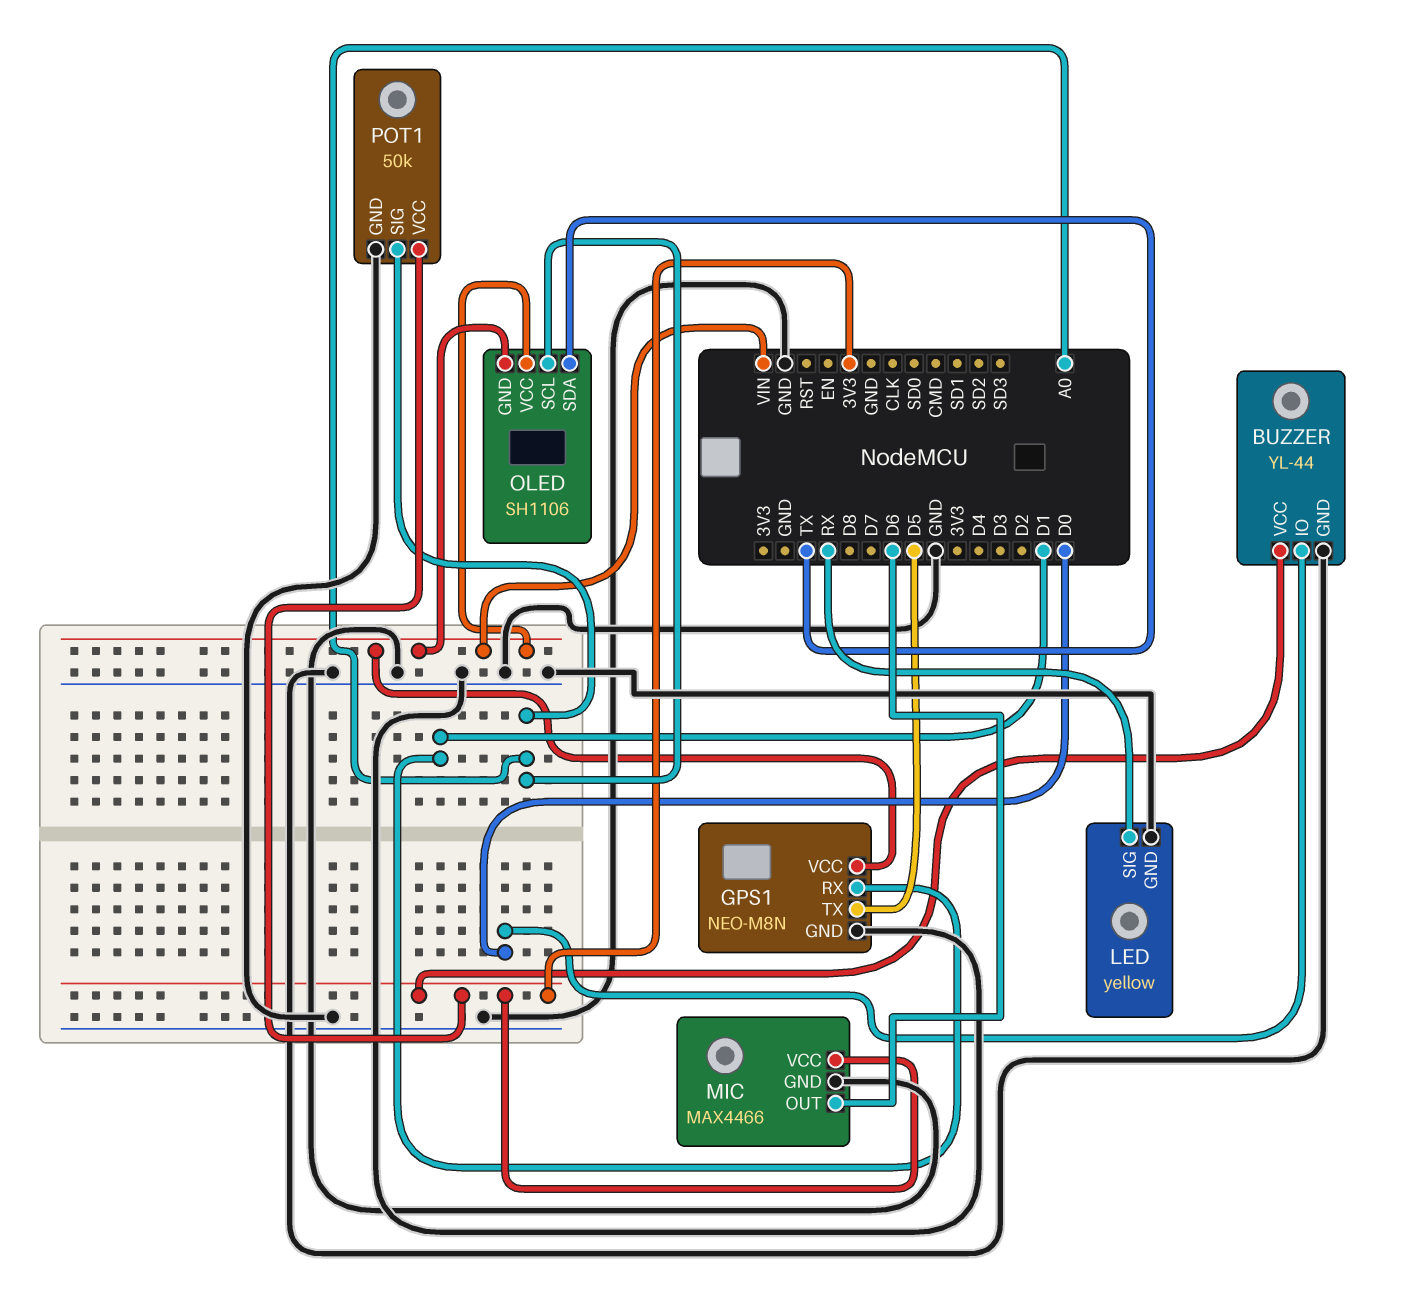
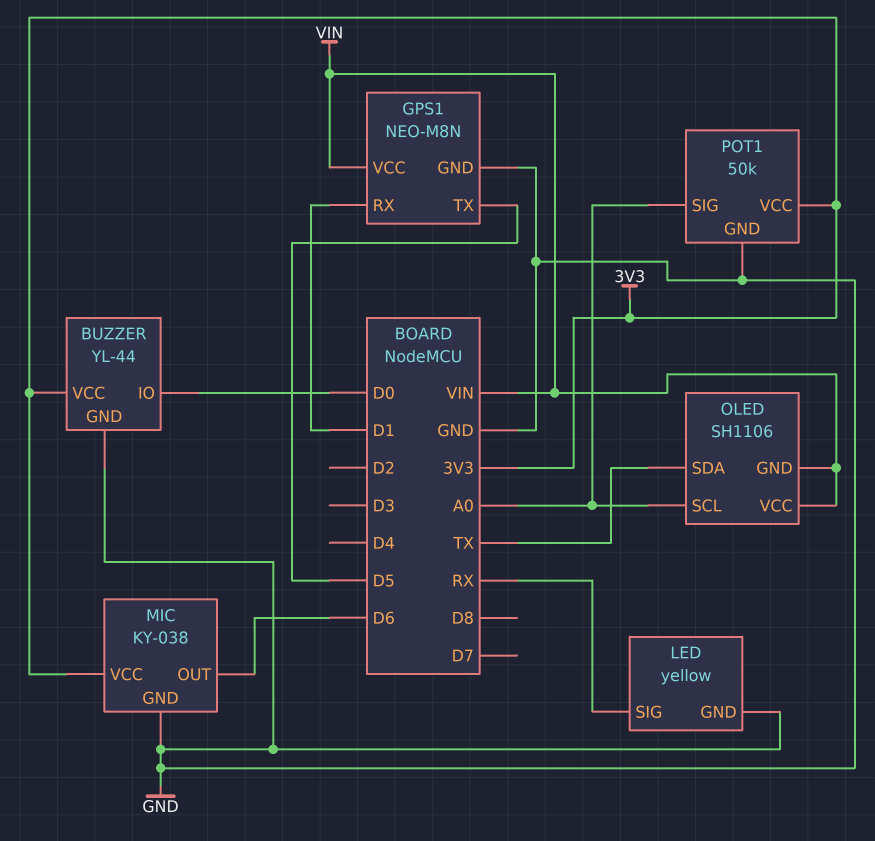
MIC: MAX4466 -> KY-038

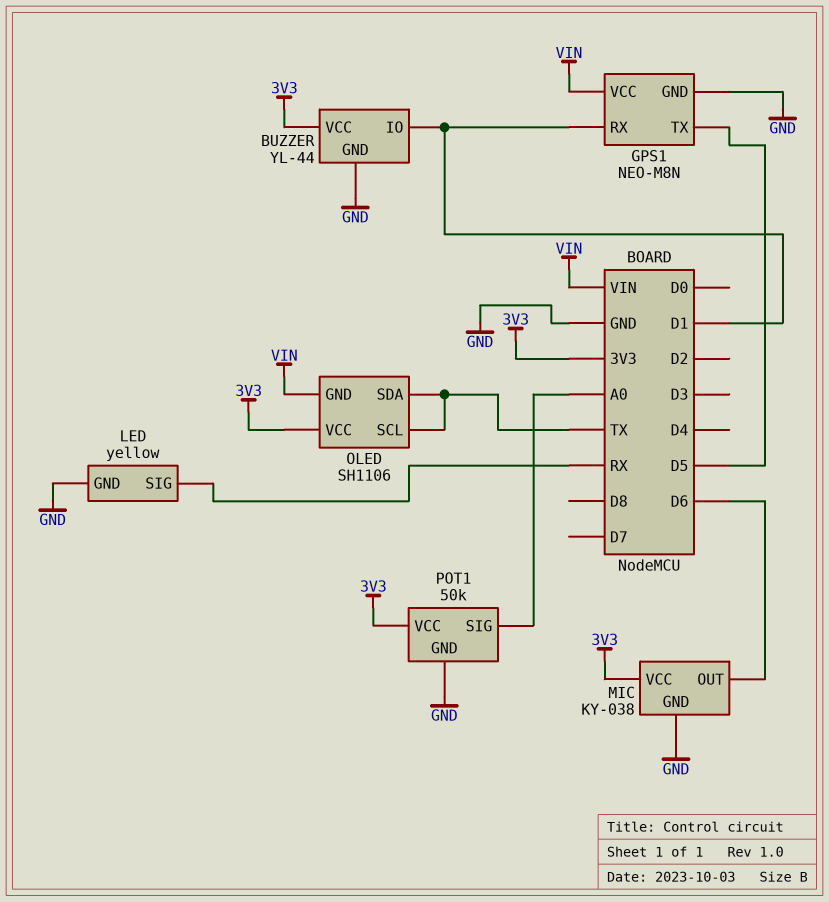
BUZZER pin IO: D0 -> D1
OLED pin SCL: A0 -> TX
OLED pin VCC: VIN -> 3V3

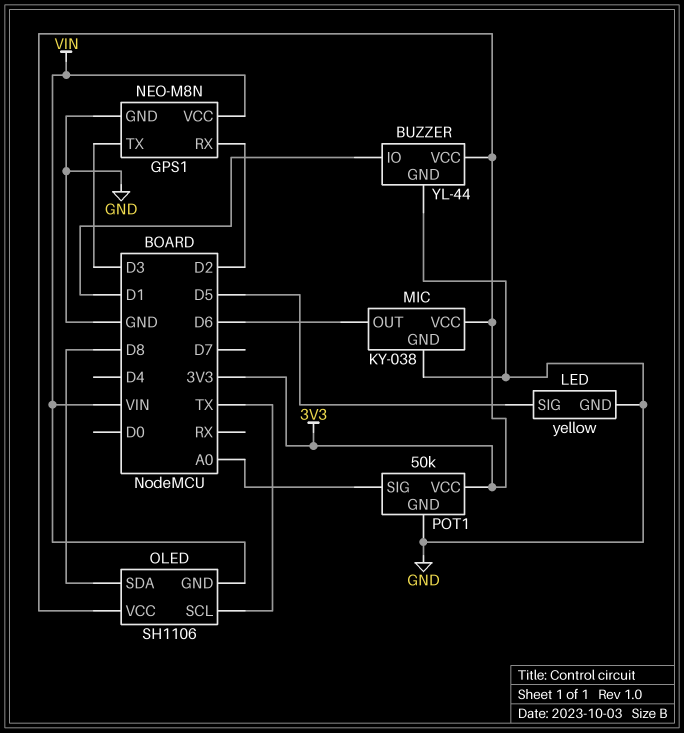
GPS1 pin RX: D1 -> D2
GPS1 pin TX: D5 -> D3
LED pin SIG: RX -> D5
OLED pin SDA: TX -> D8

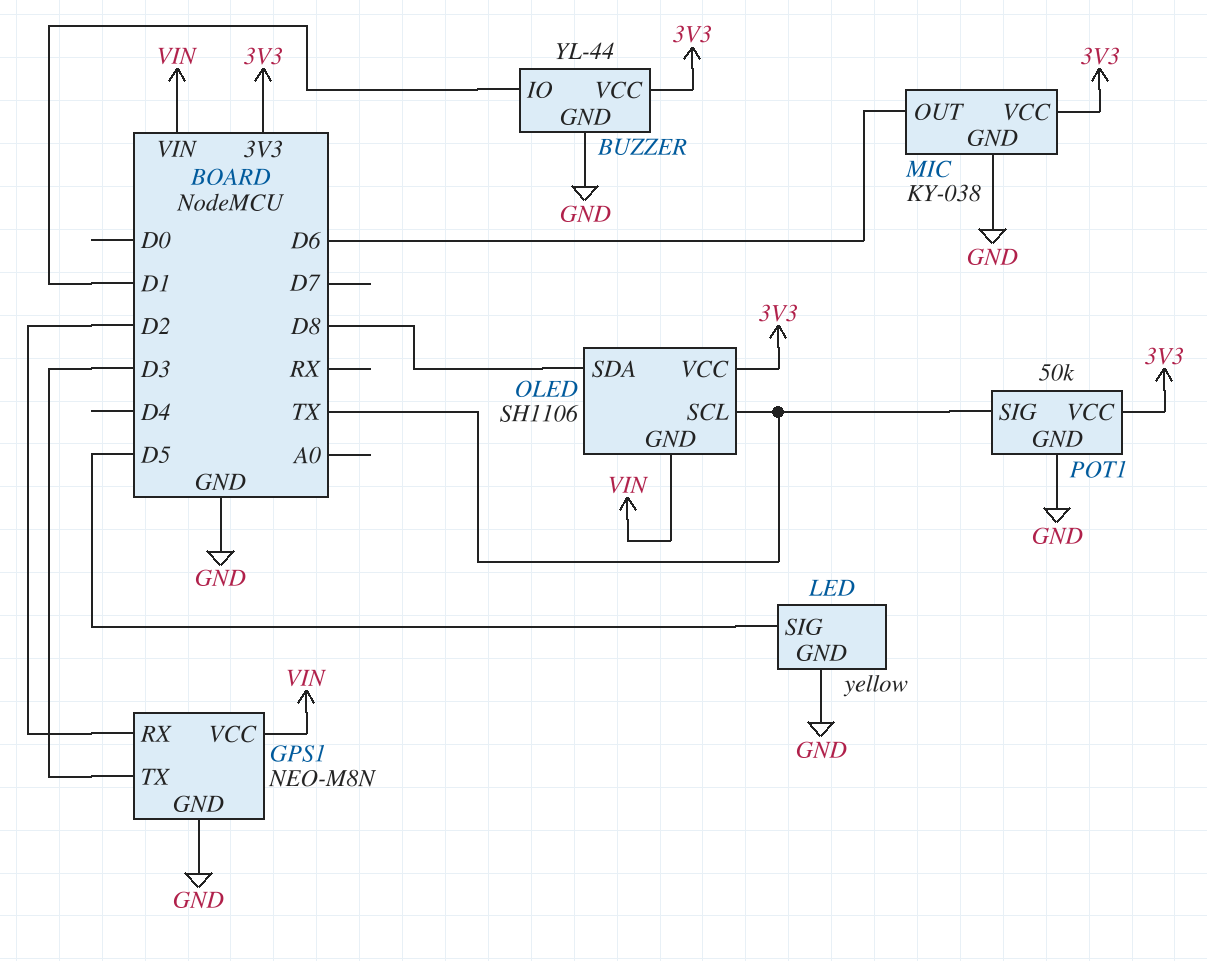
POT1 pin SIG: A0 -> TX

